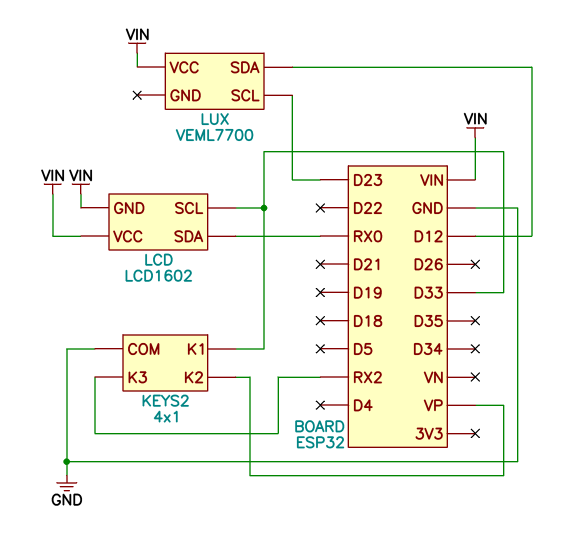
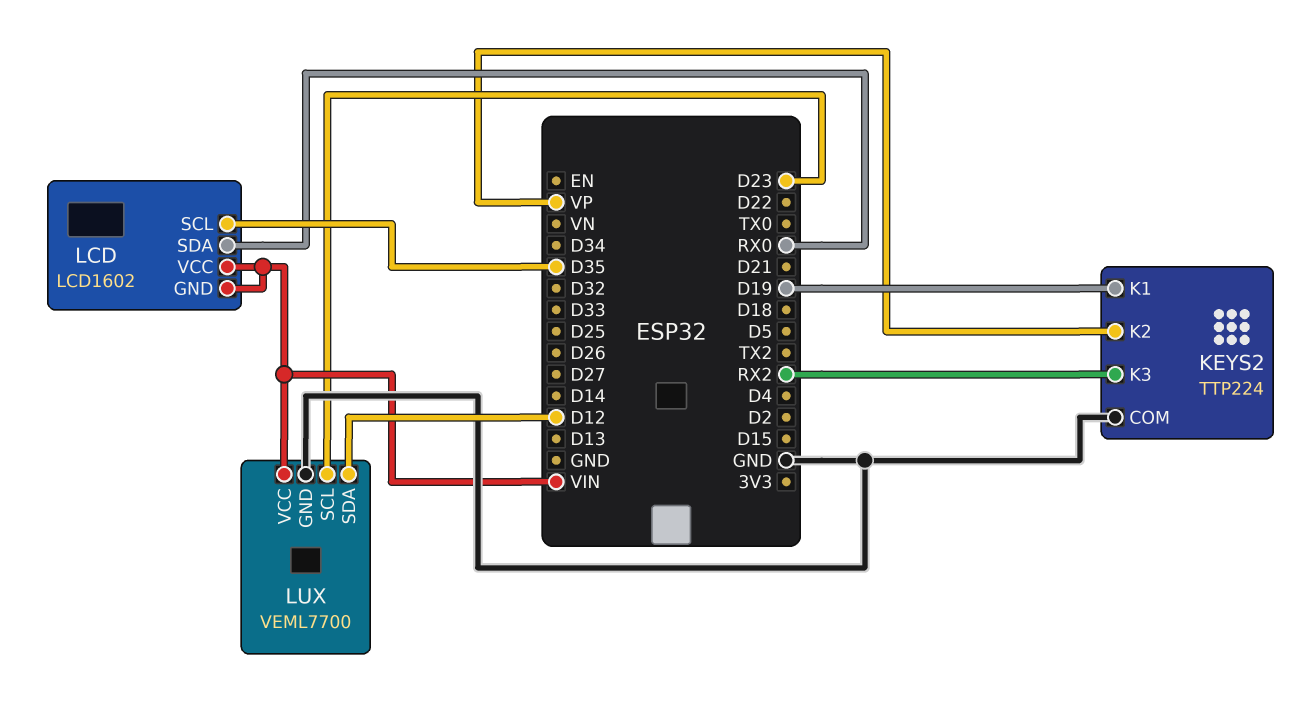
KEYS2: 4x1 -> TTP224
KEYS2 pin K1: D33 -> D19
LCD pin SCL: D33 -> D35
LUX pin GND: none -> GND

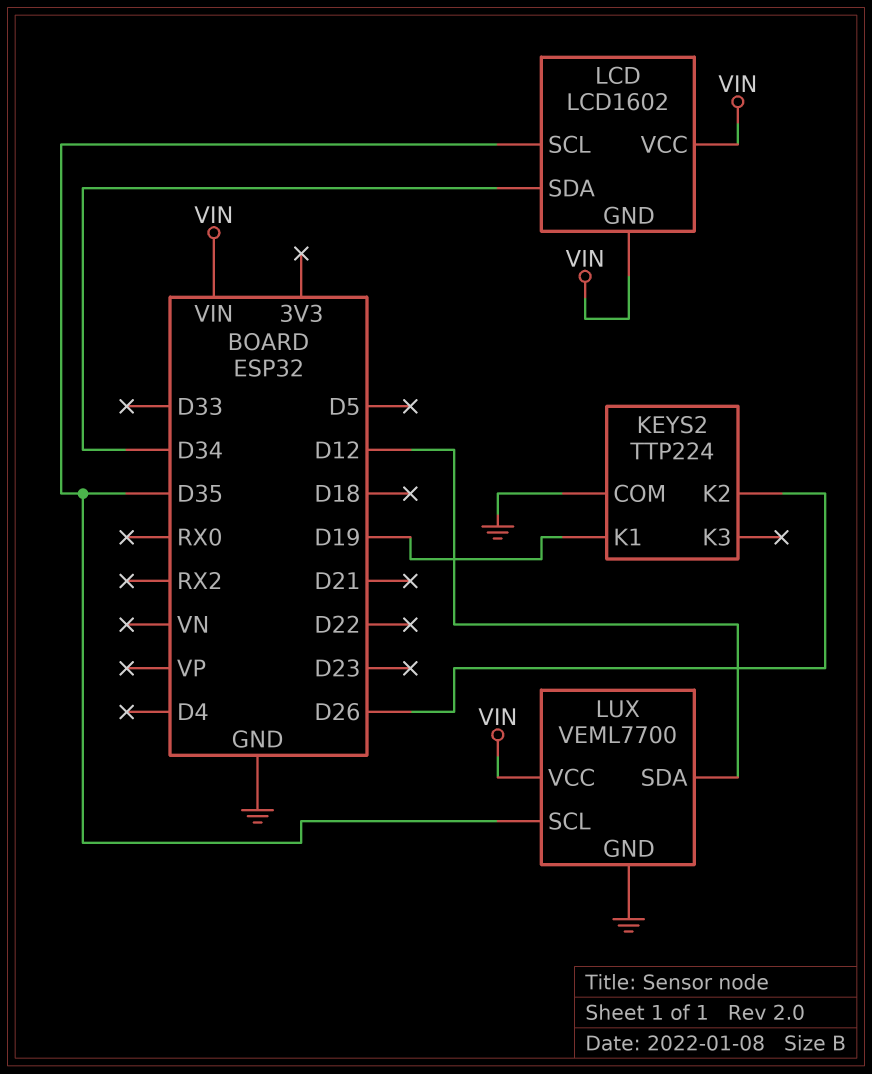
KEYS2 pin K2: VP -> D26
KEYS2 pin K3: RX2 -> none
LCD pin SDA: RX0 -> D34
LUX pin SCL: D23 -> D35

